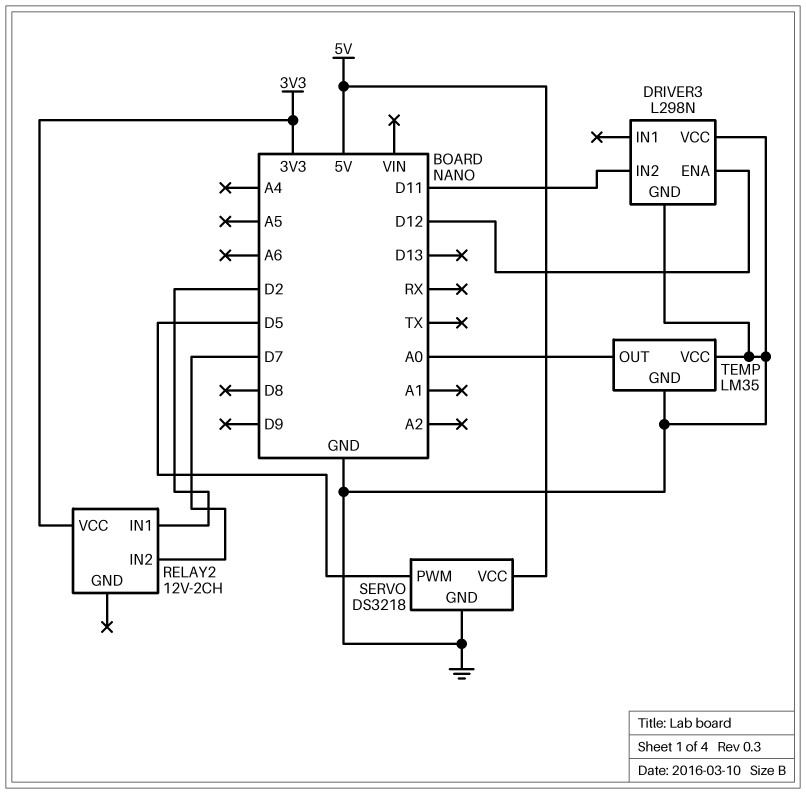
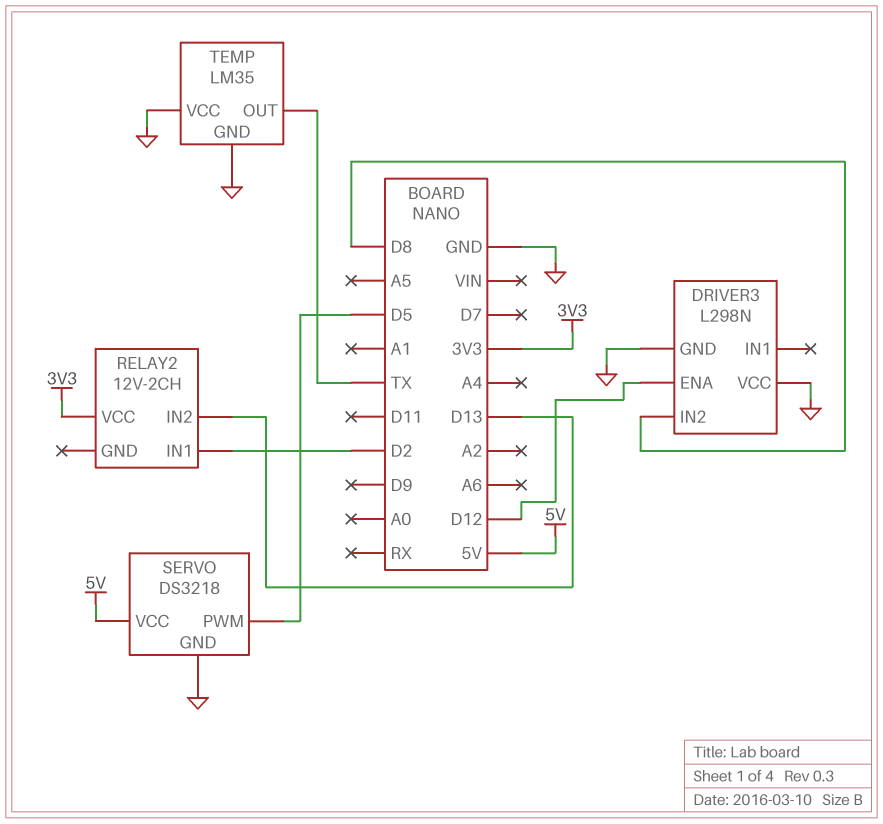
DRIVER3 pin IN2: D11 -> D8
RELAY2 pin IN2: D7 -> D13
TEMP pin OUT: A0 -> TX

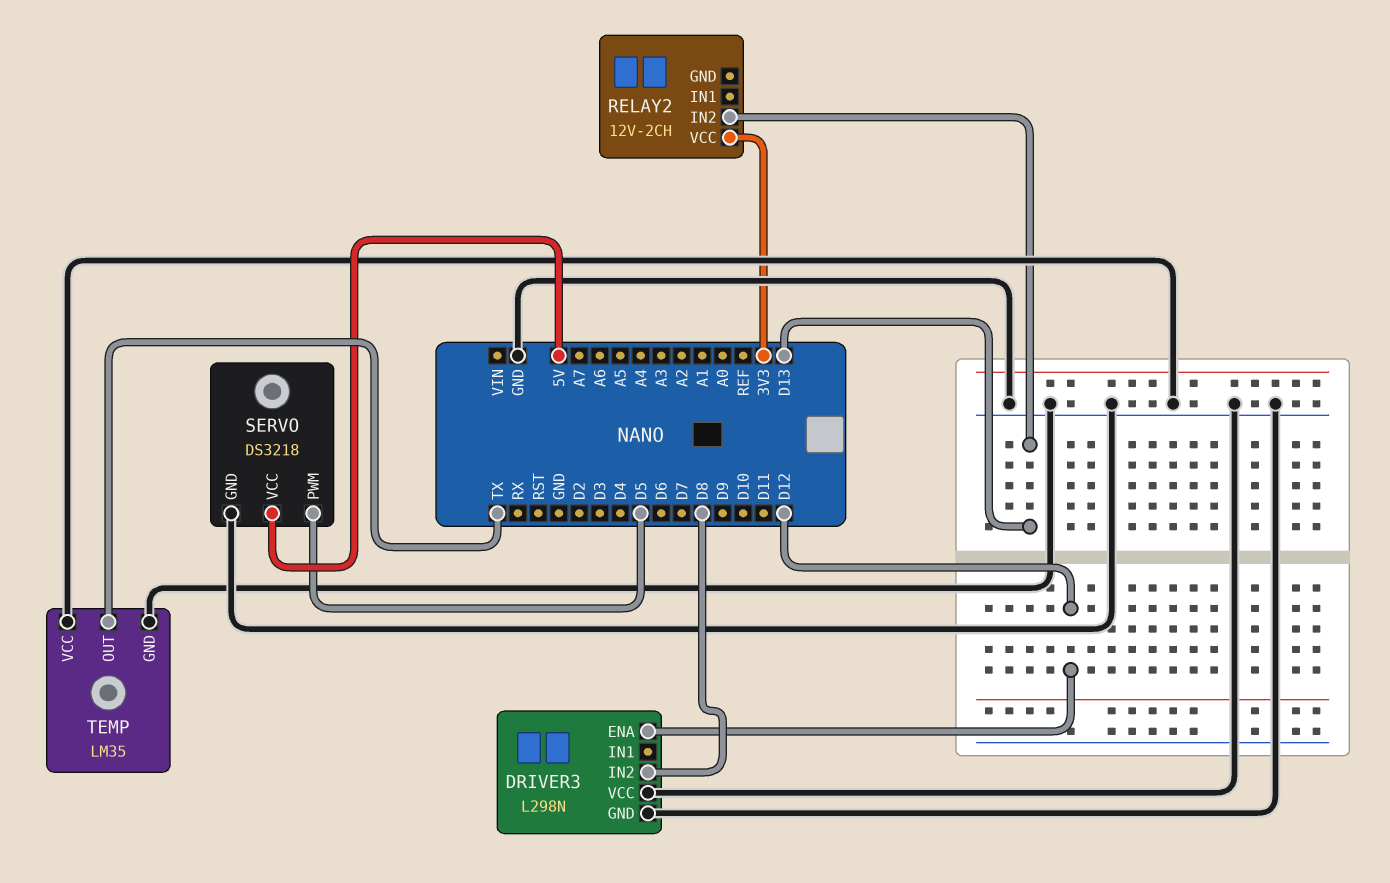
RELAY2 pin IN1: D2 -> none

